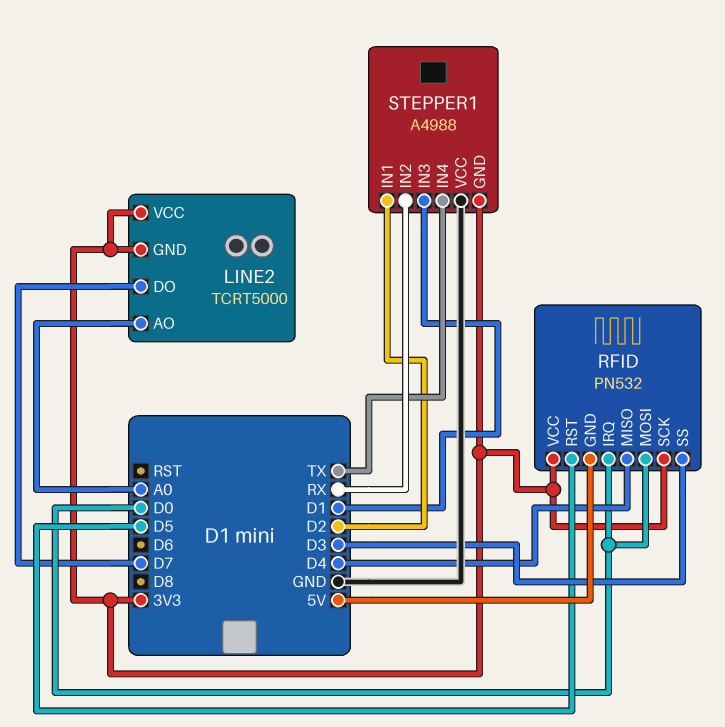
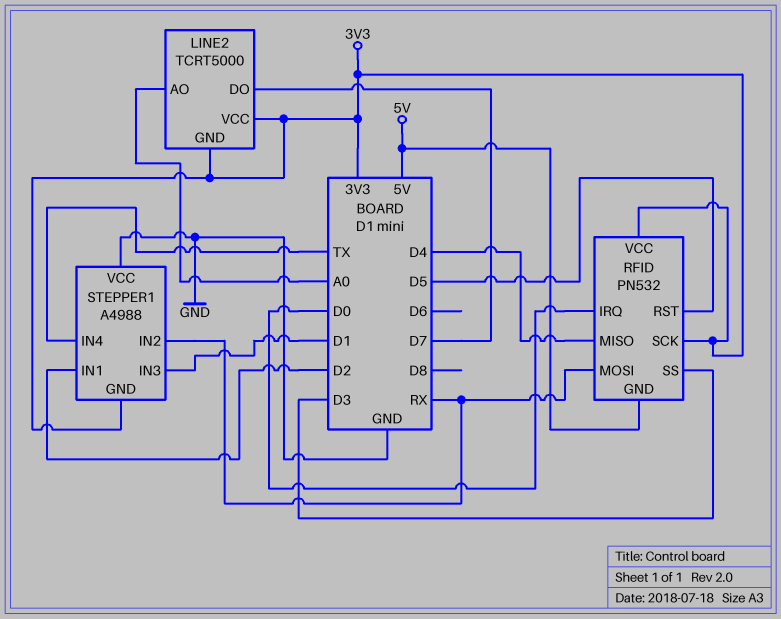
RFID pin MOSI: D0 -> RX

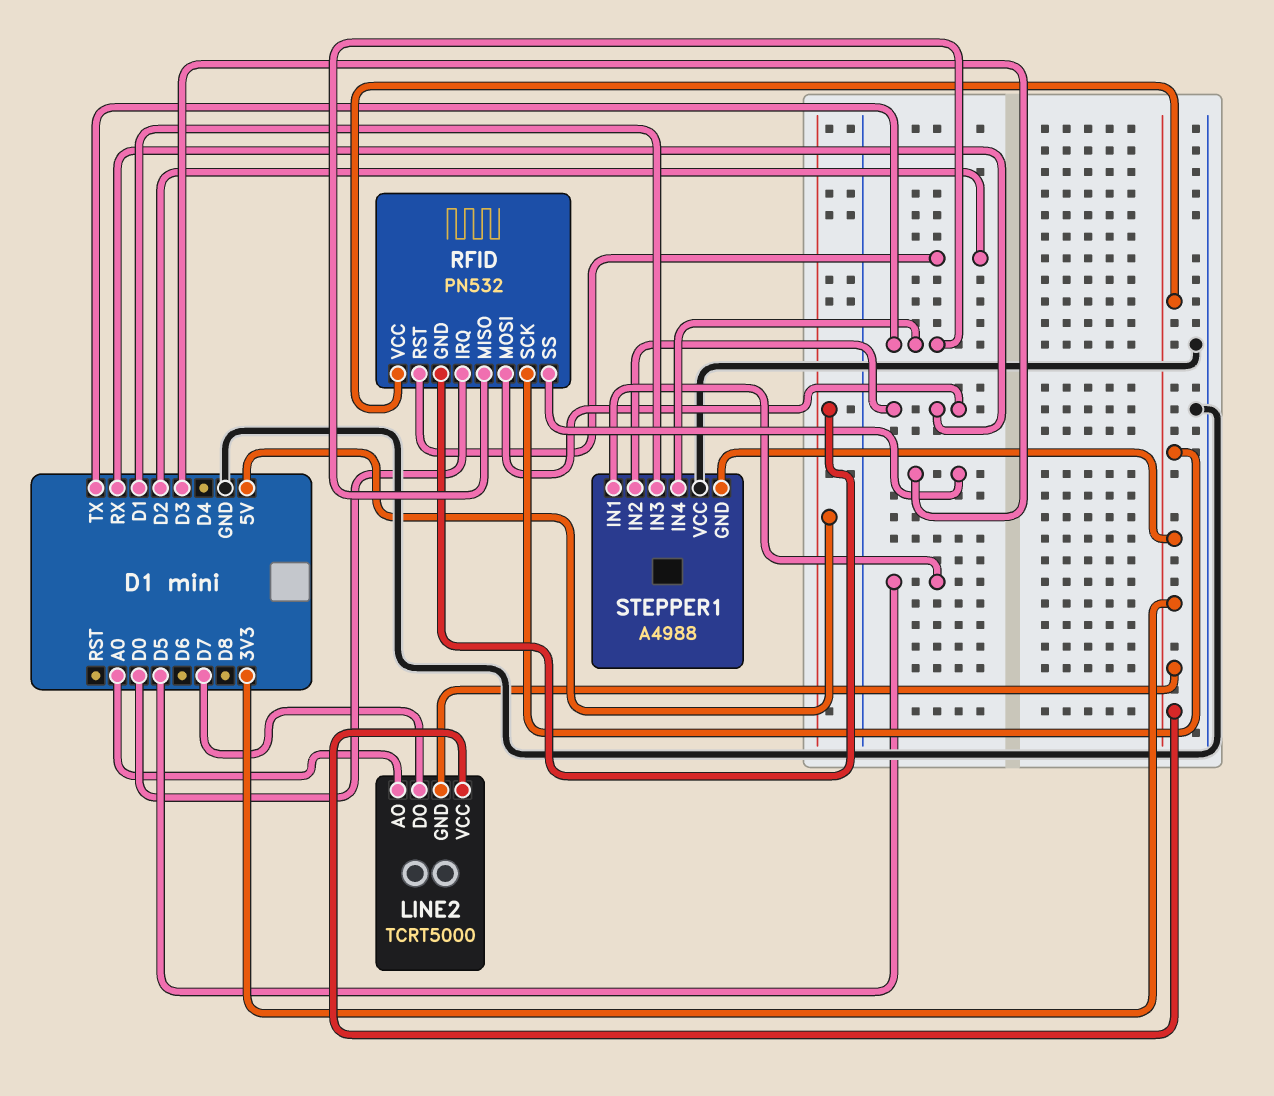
RFID pin MISO: D4 -> TX
RFID pin RST: D5 -> D2
STEPPER1 pin IN1: D2 -> D5

